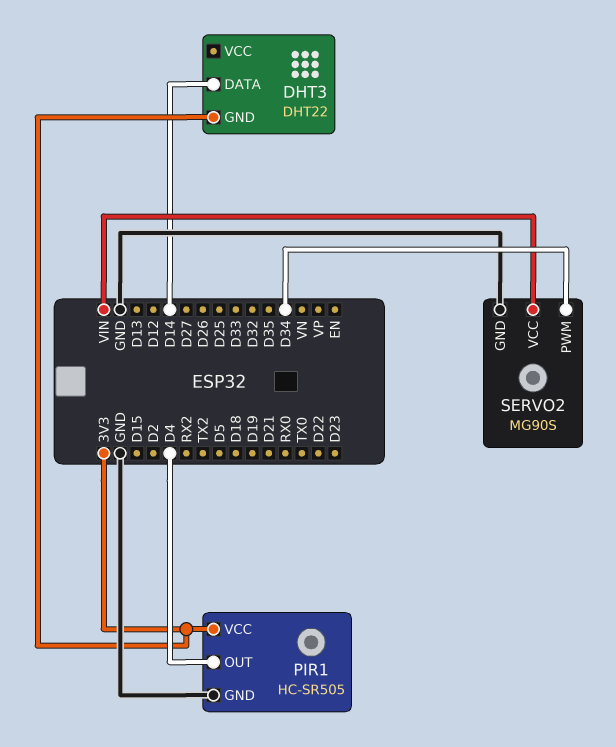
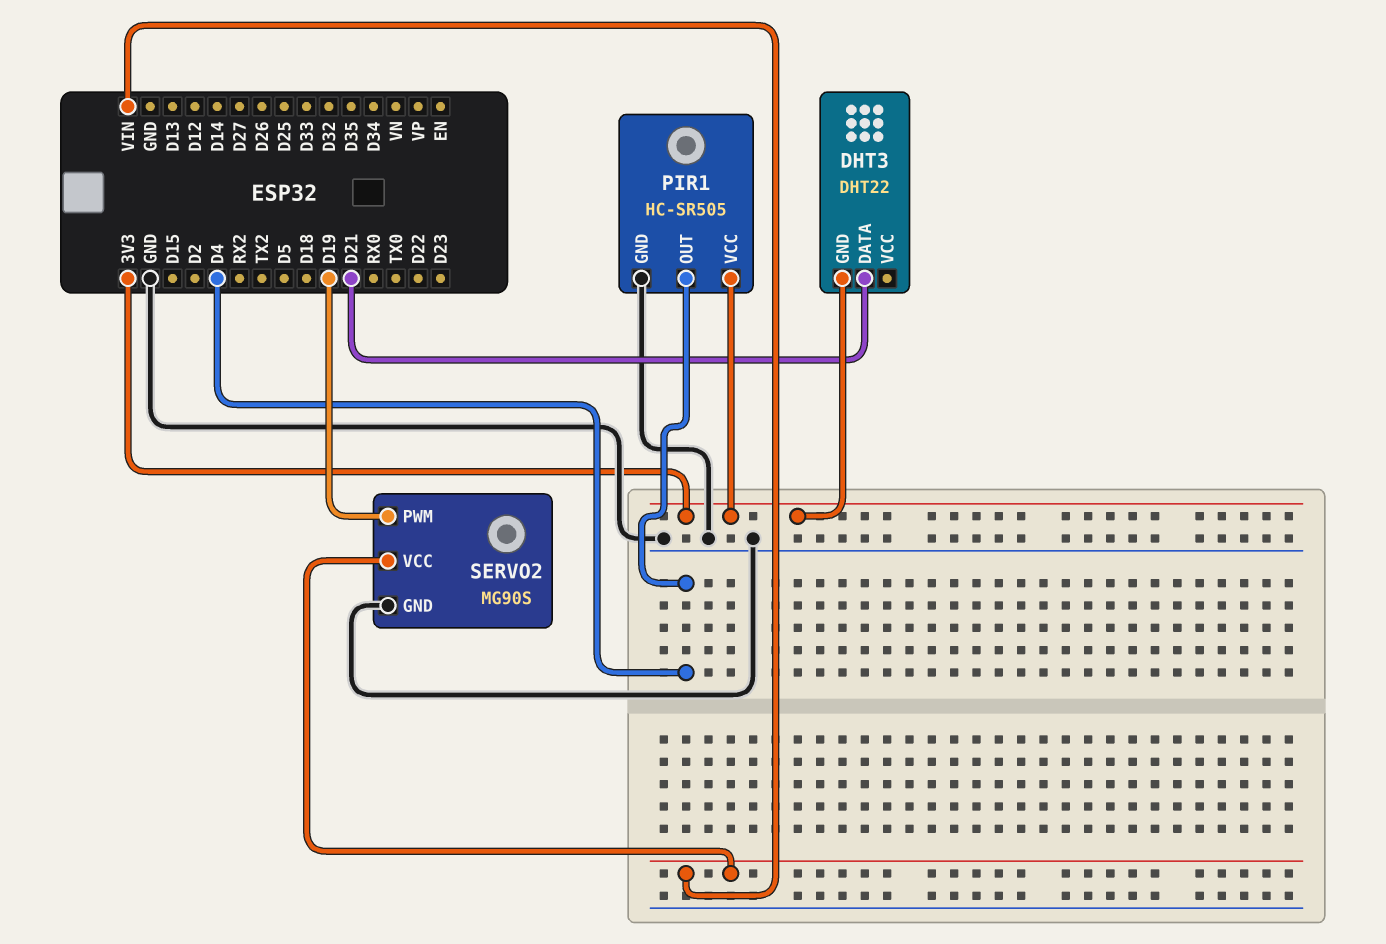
DHT3 pin DATA: D14 -> D21
SERVO2 pin PWM: D34 -> D19

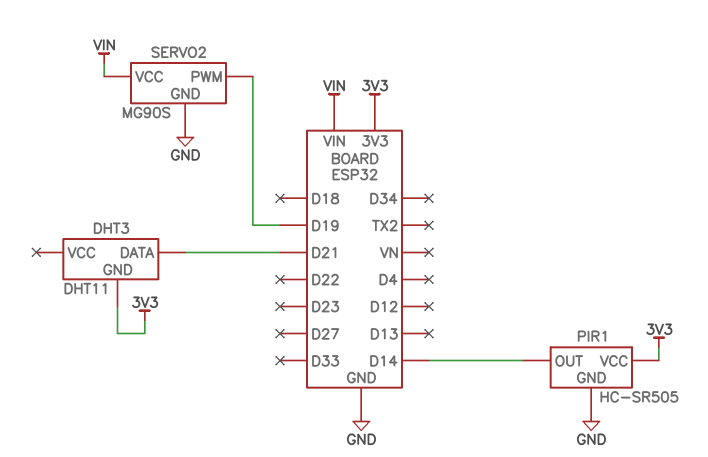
DHT3: DHT22 -> DHT11
PIR1 pin OUT: D4 -> D14

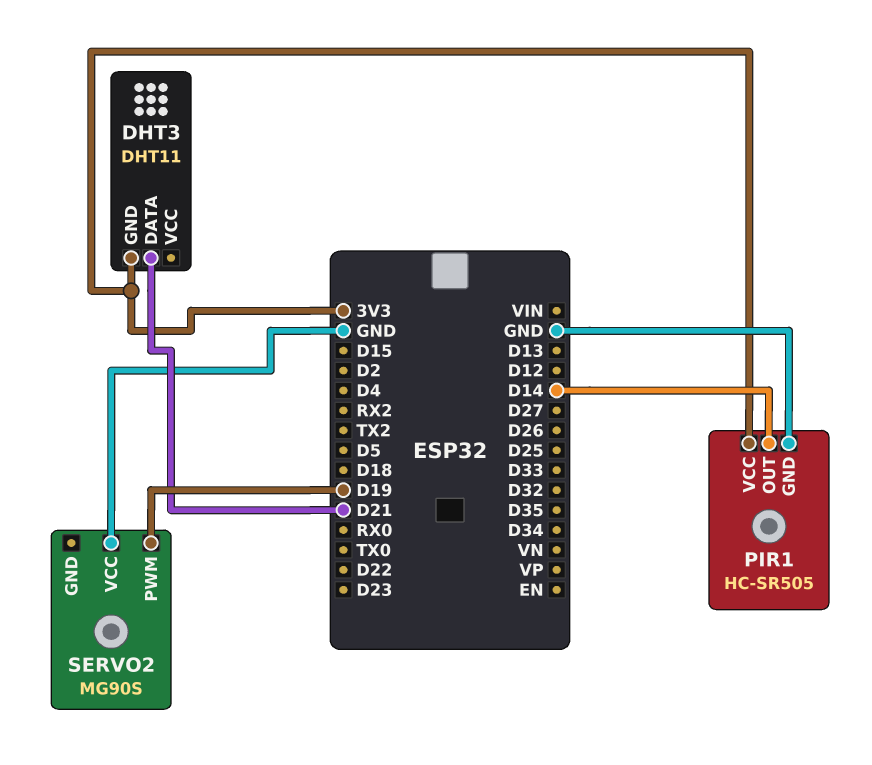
SERVO2 pin GND: GND -> none
SERVO2 pin VCC: VIN -> GND

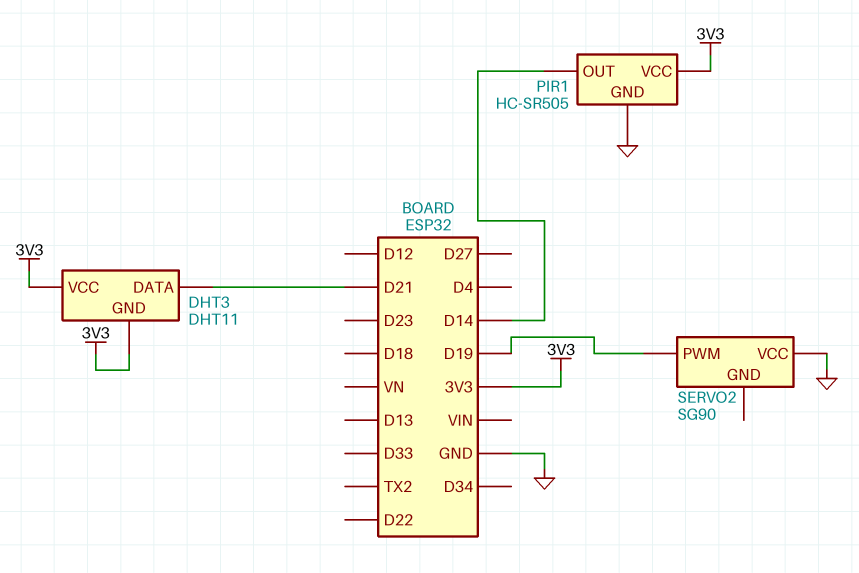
DHT3 pin VCC: none -> 3V3
SERVO2: MG90S -> SG90

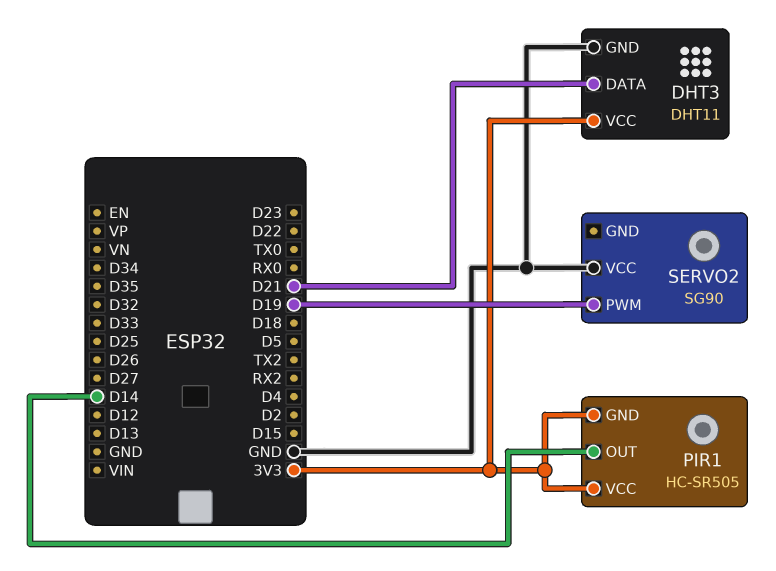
DHT3 pin GND: 3V3 -> GND
PIR1 pin GND: GND -> 3V3

